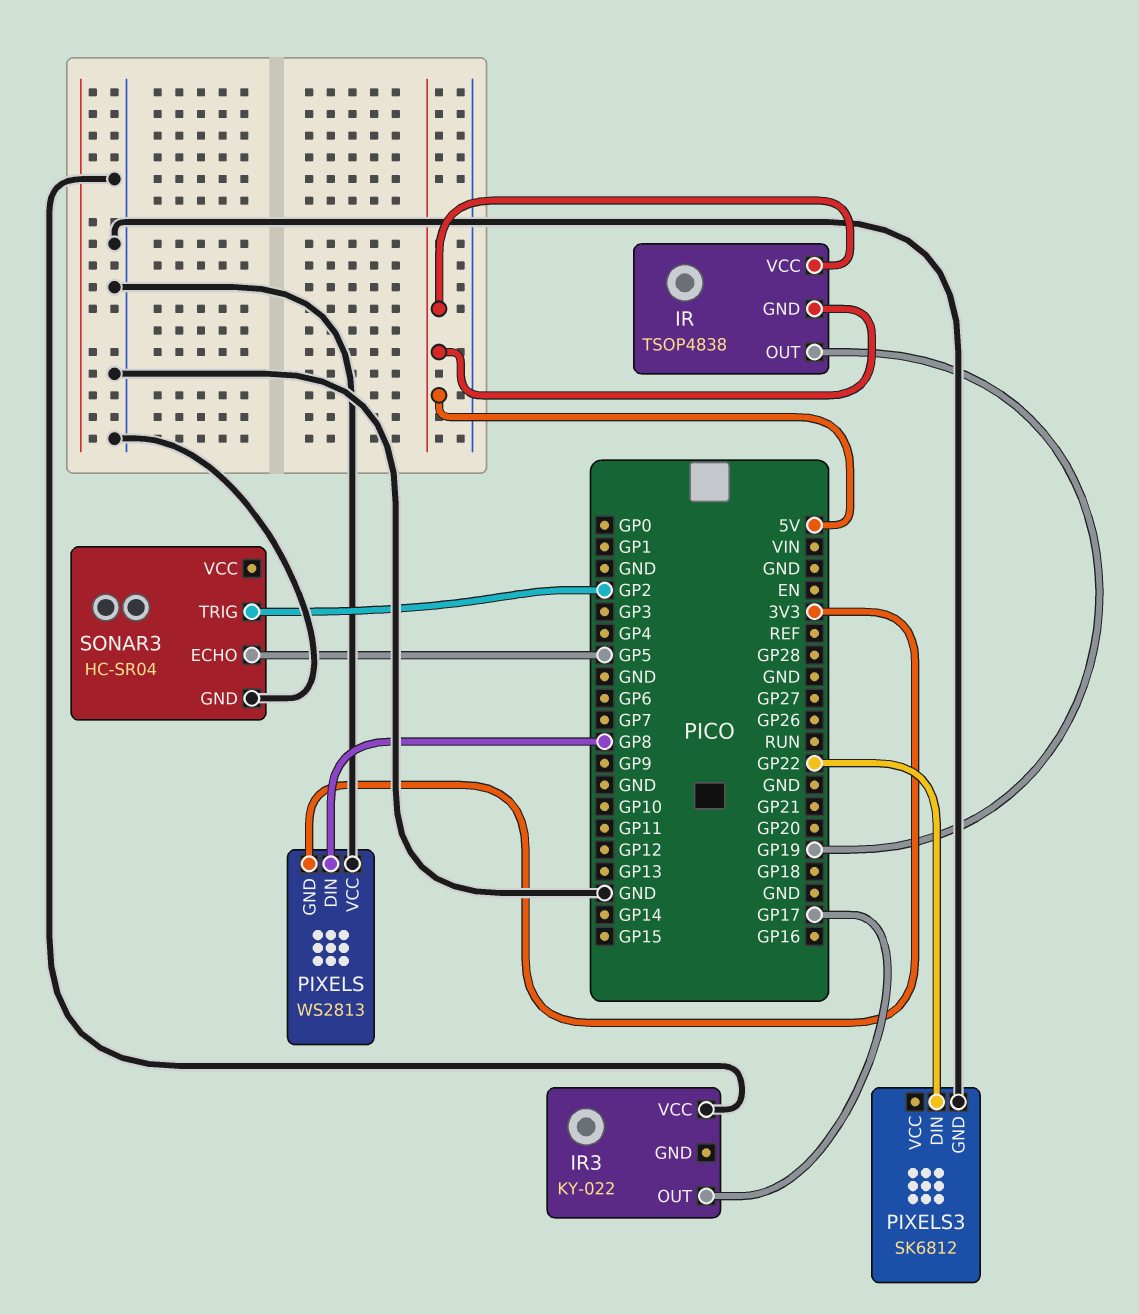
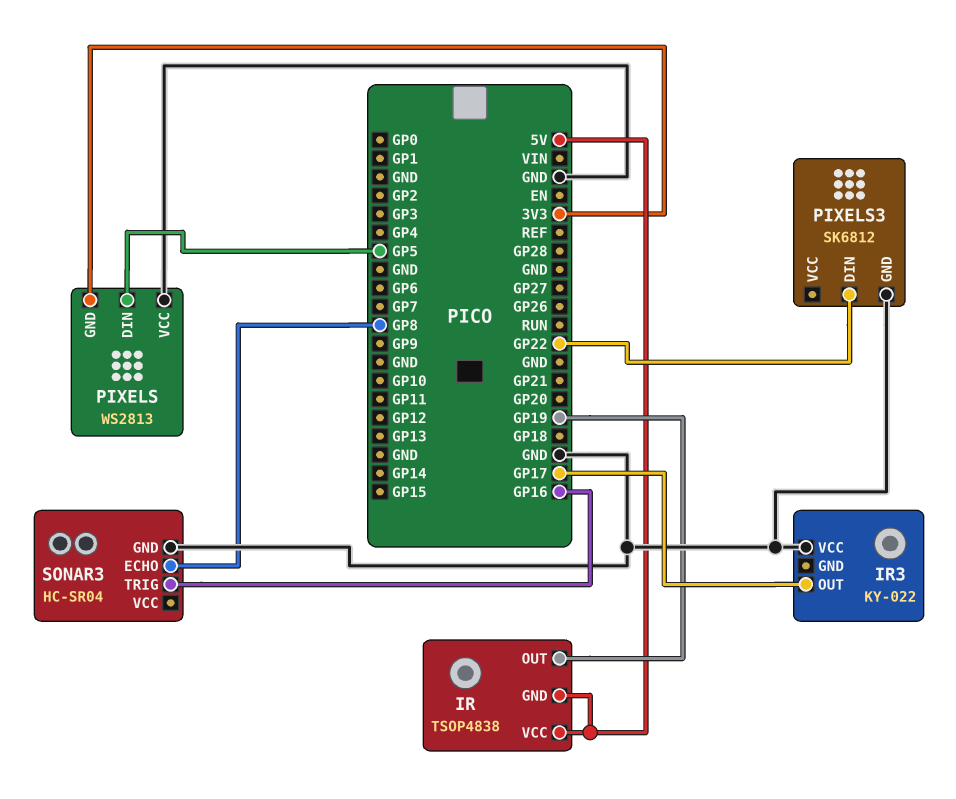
PIXELS pin DIN: GP8 -> GP5
SONAR3 pin ECHO: GP5 -> GP8
SONAR3 pin TRIG: GP2 -> GP16

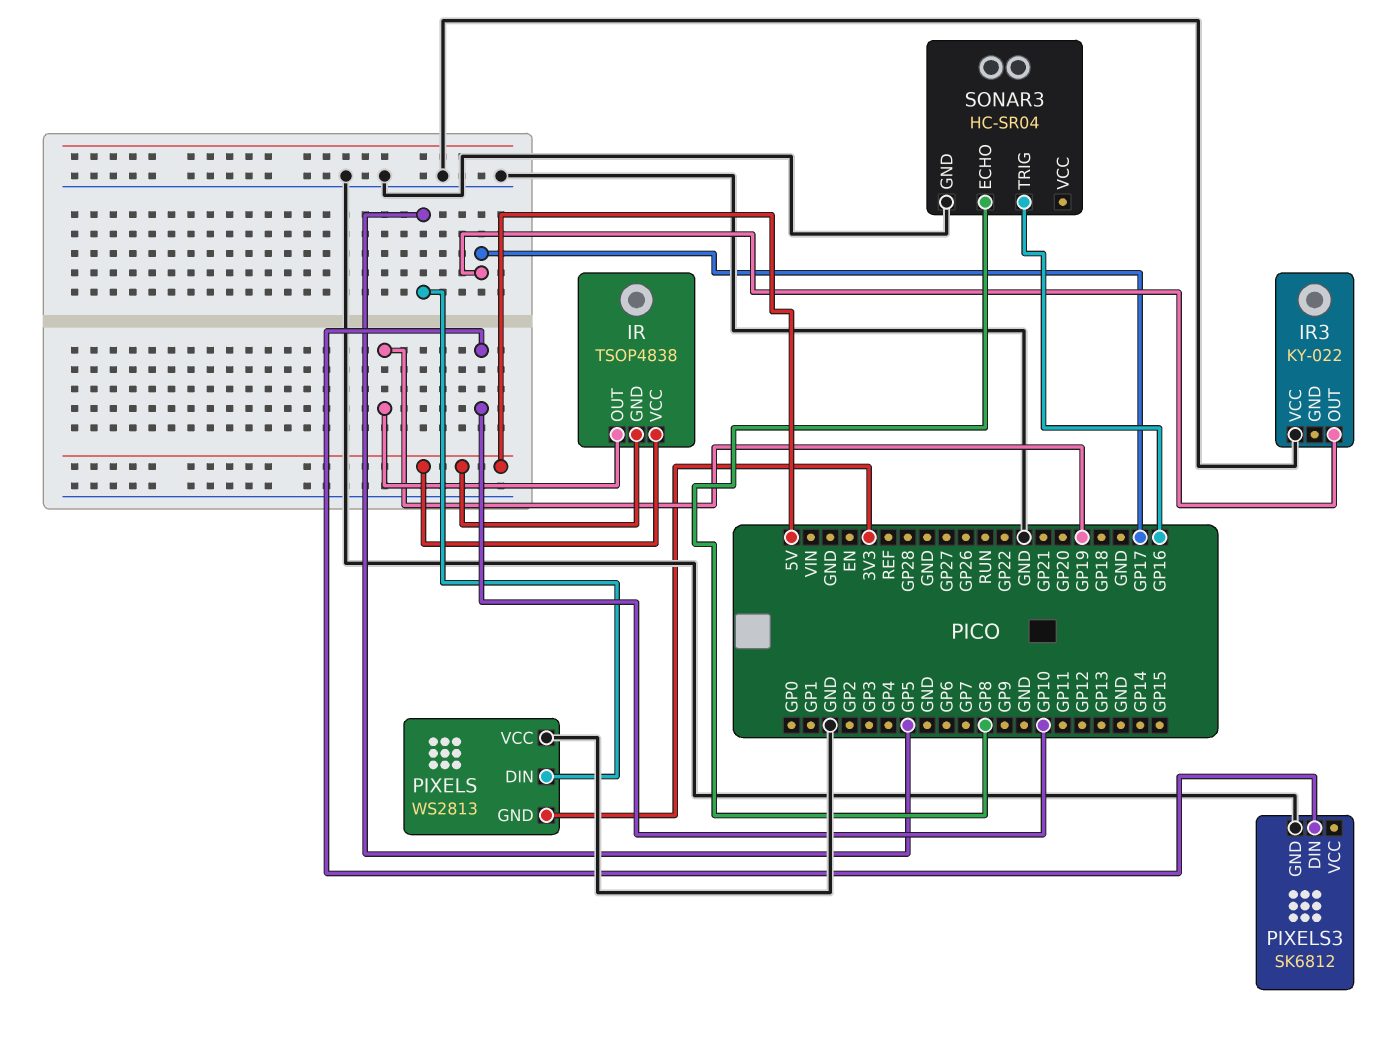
PIXELS3 pin DIN: GP22 -> GP10

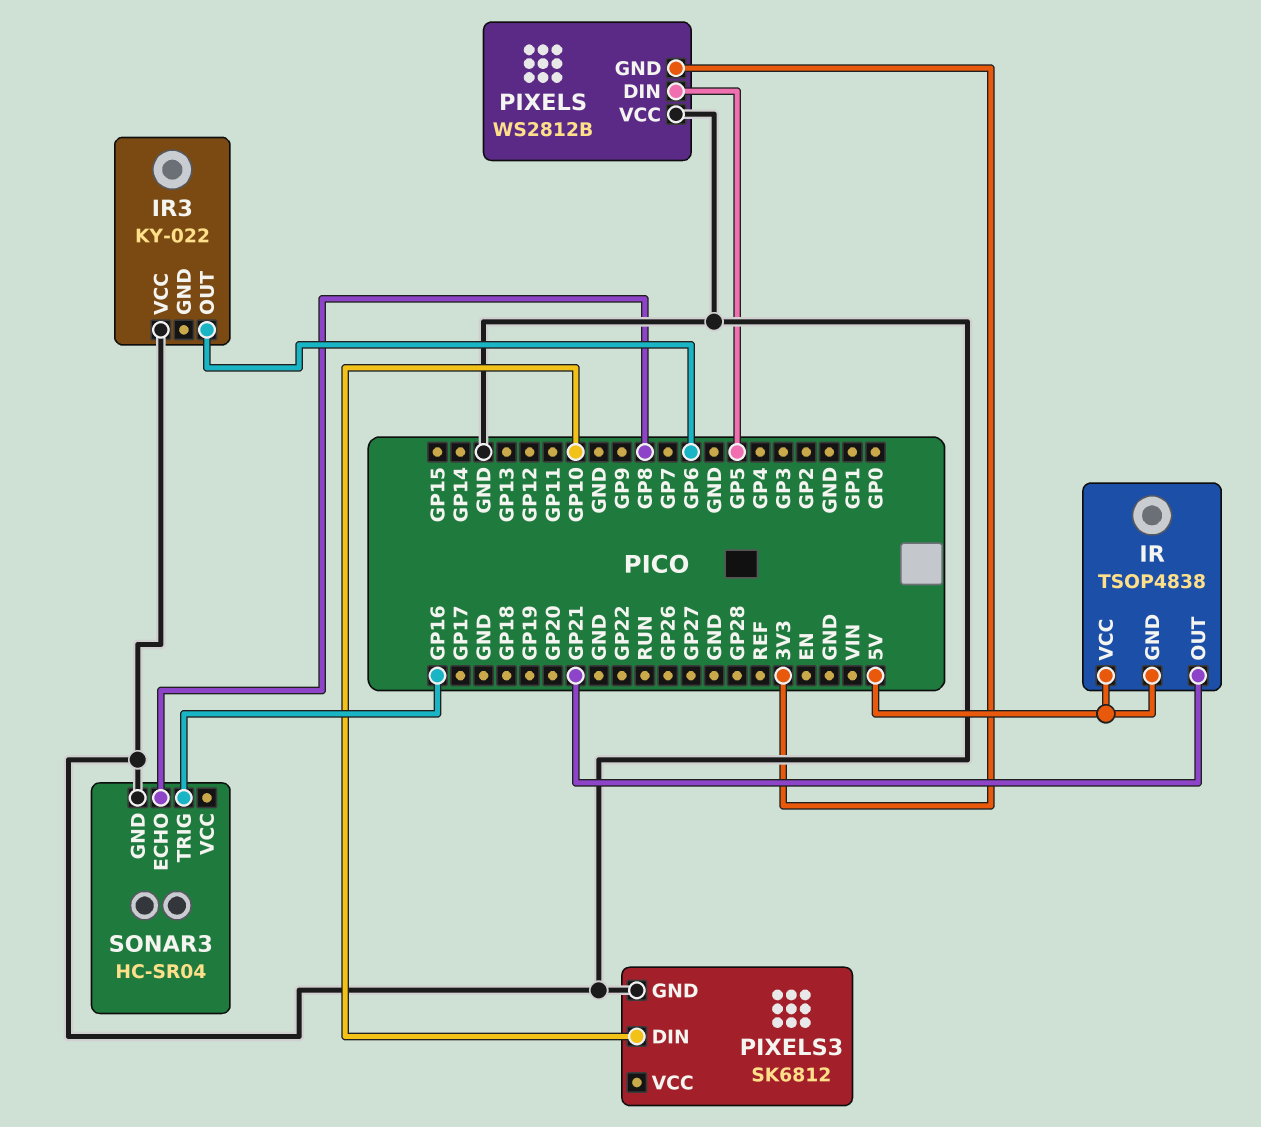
IR pin OUT: GP19 -> GP21
IR3 pin OUT: GP17 -> GP6
PIXELS: WS2813 -> WS2812B

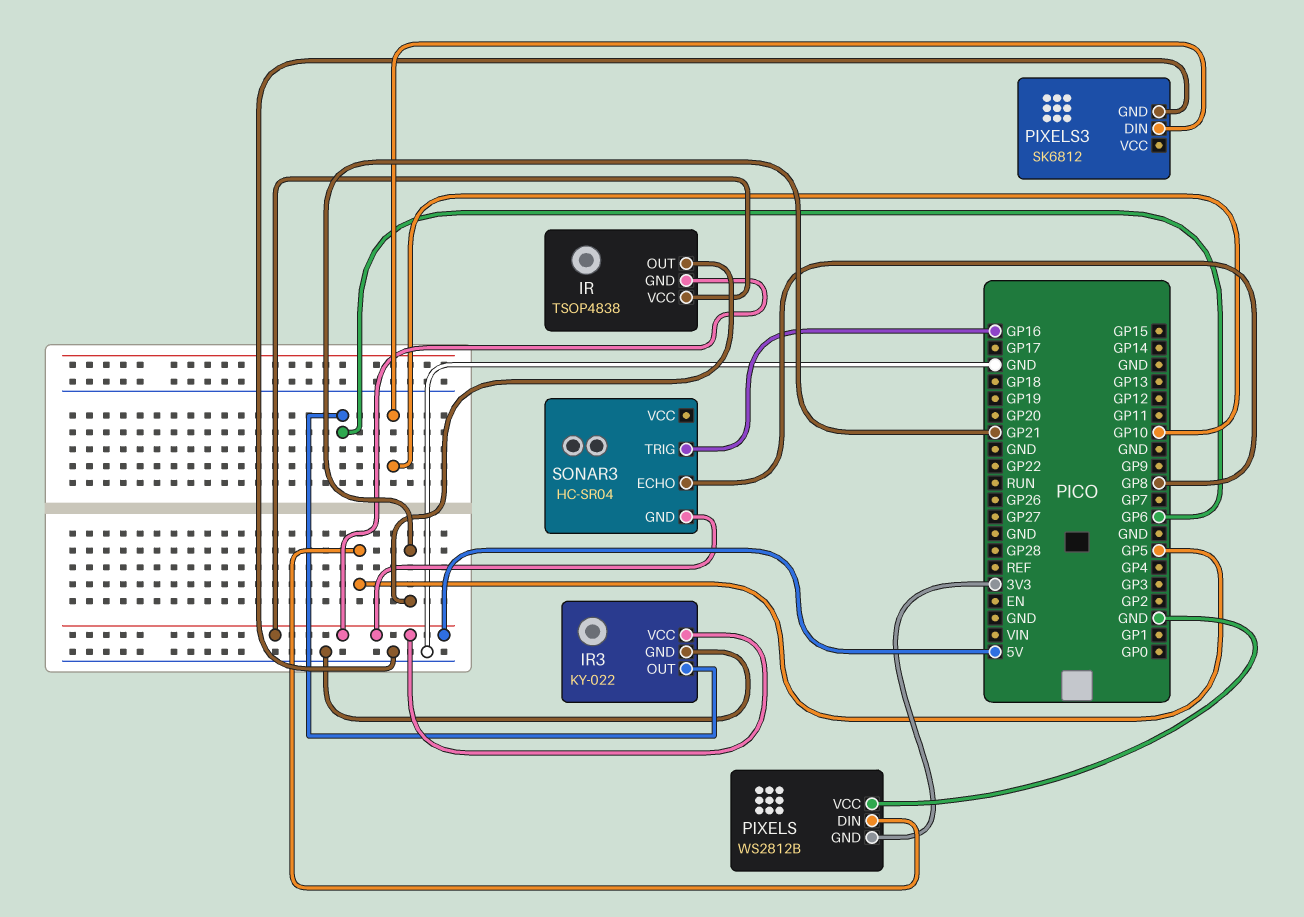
IR3 pin GND: none -> GND
IR3 pin VCC: GND -> 5V
SONAR3 pin GND: GND -> 5V

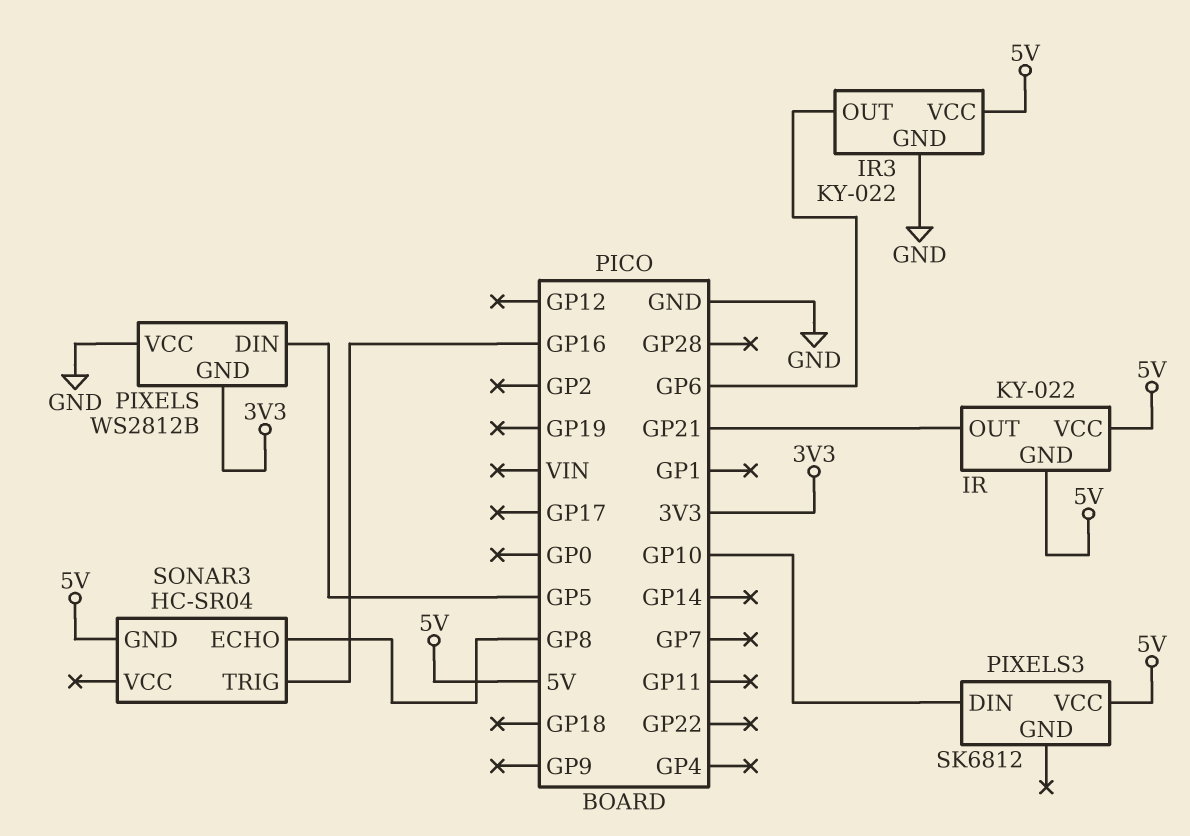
IR: TSOP4838 -> KY-022
PIXELS3 pin GND: GND -> none
PIXELS3 pin VCC: none -> 5V

